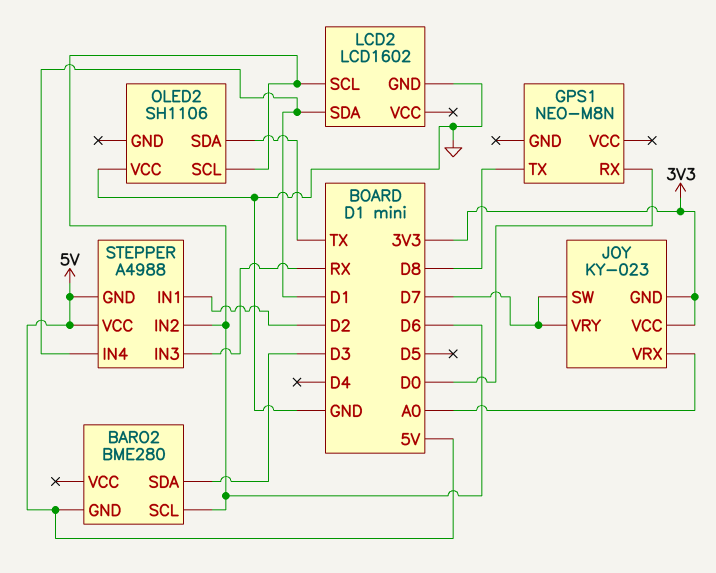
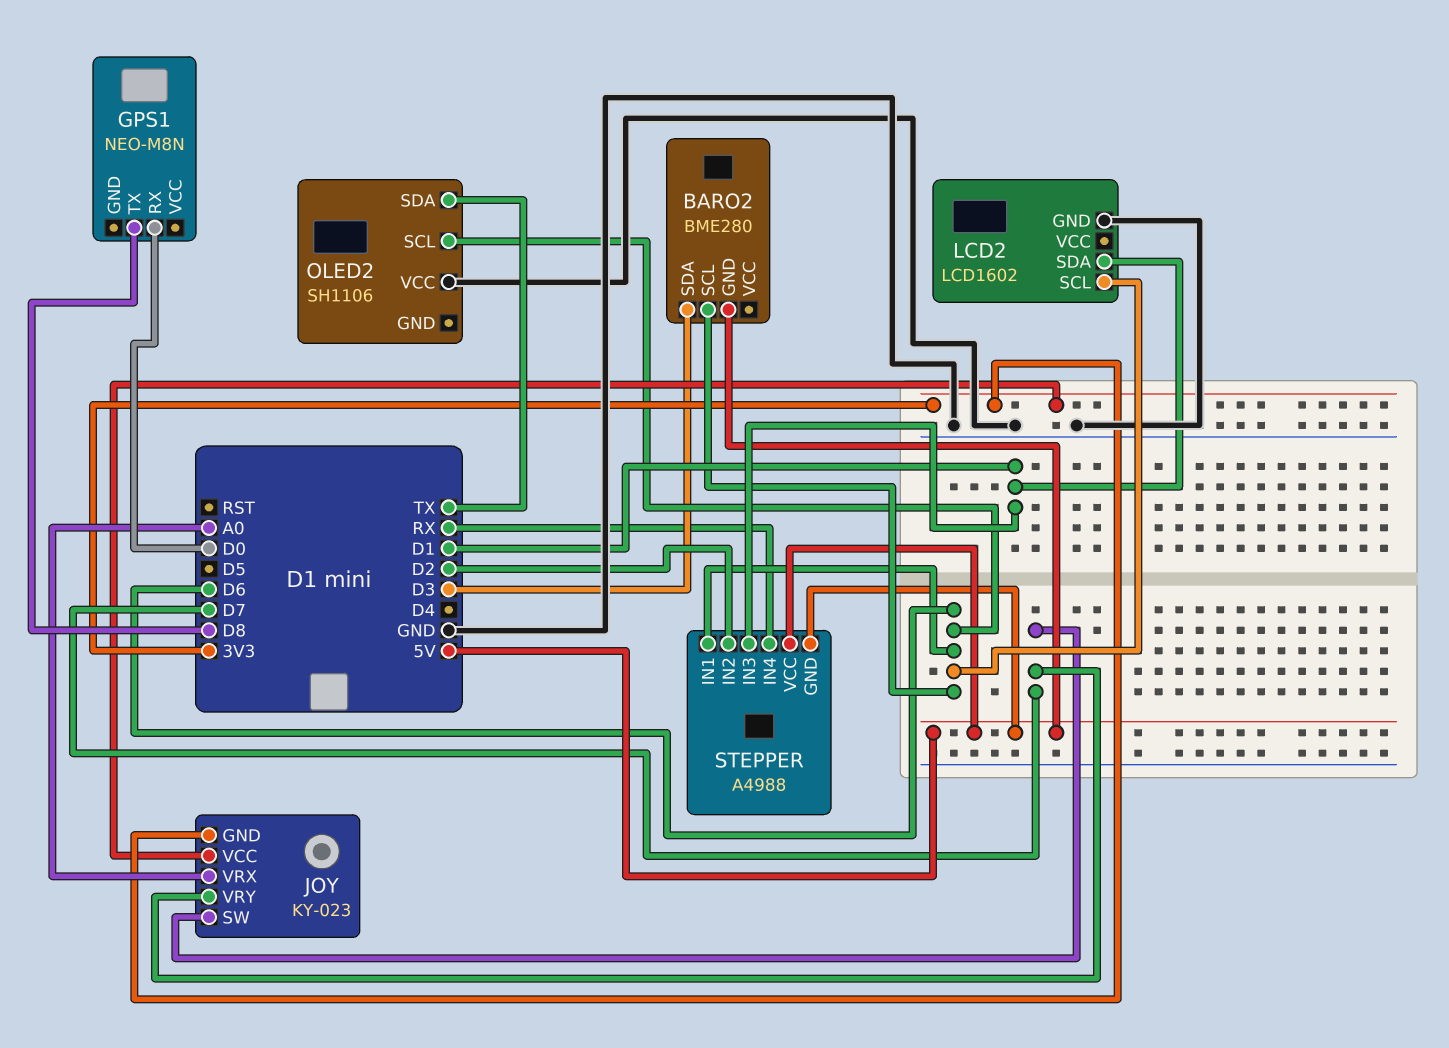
STEPPER pin IN1: D2 -> D6
STEPPER pin IN2: D6 -> D2
STEPPER pin IN3: RX -> D1
STEPPER pin IN4: D1 -> RX

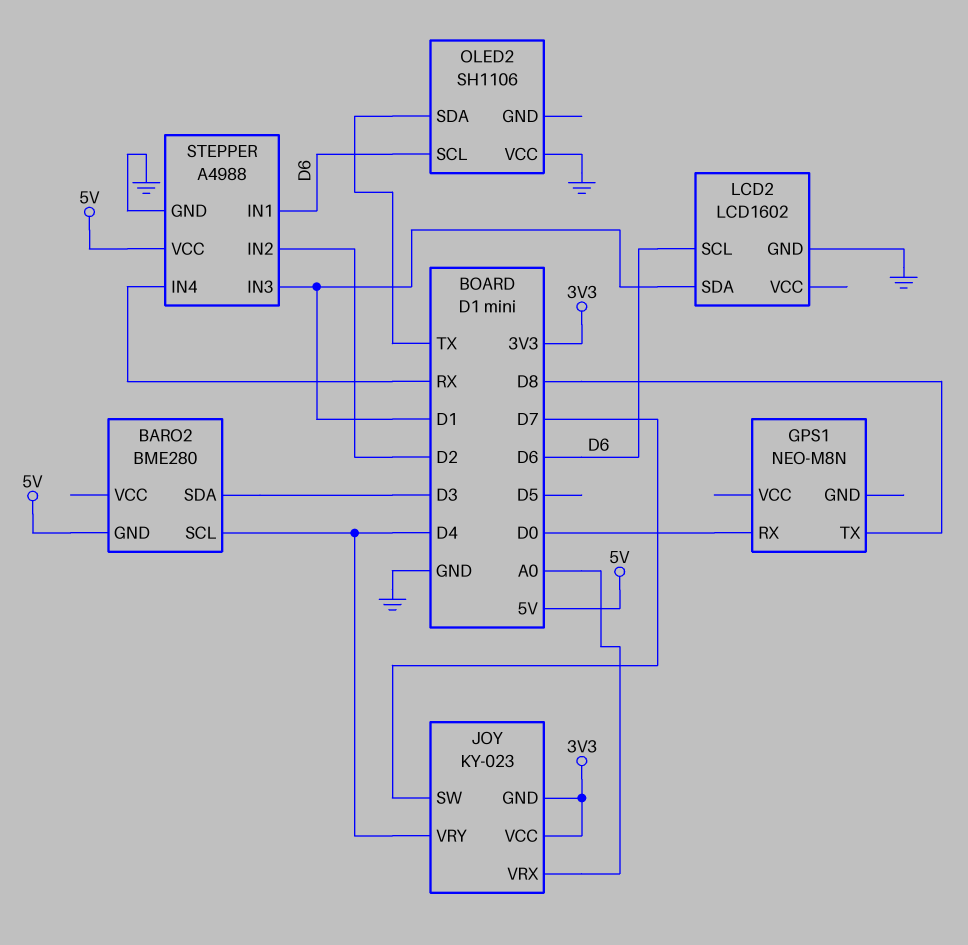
BARO2 pin SCL: D6 -> D4
JOY pin VRY: D7 -> D4
STEPPER pin GND: 5V -> GND

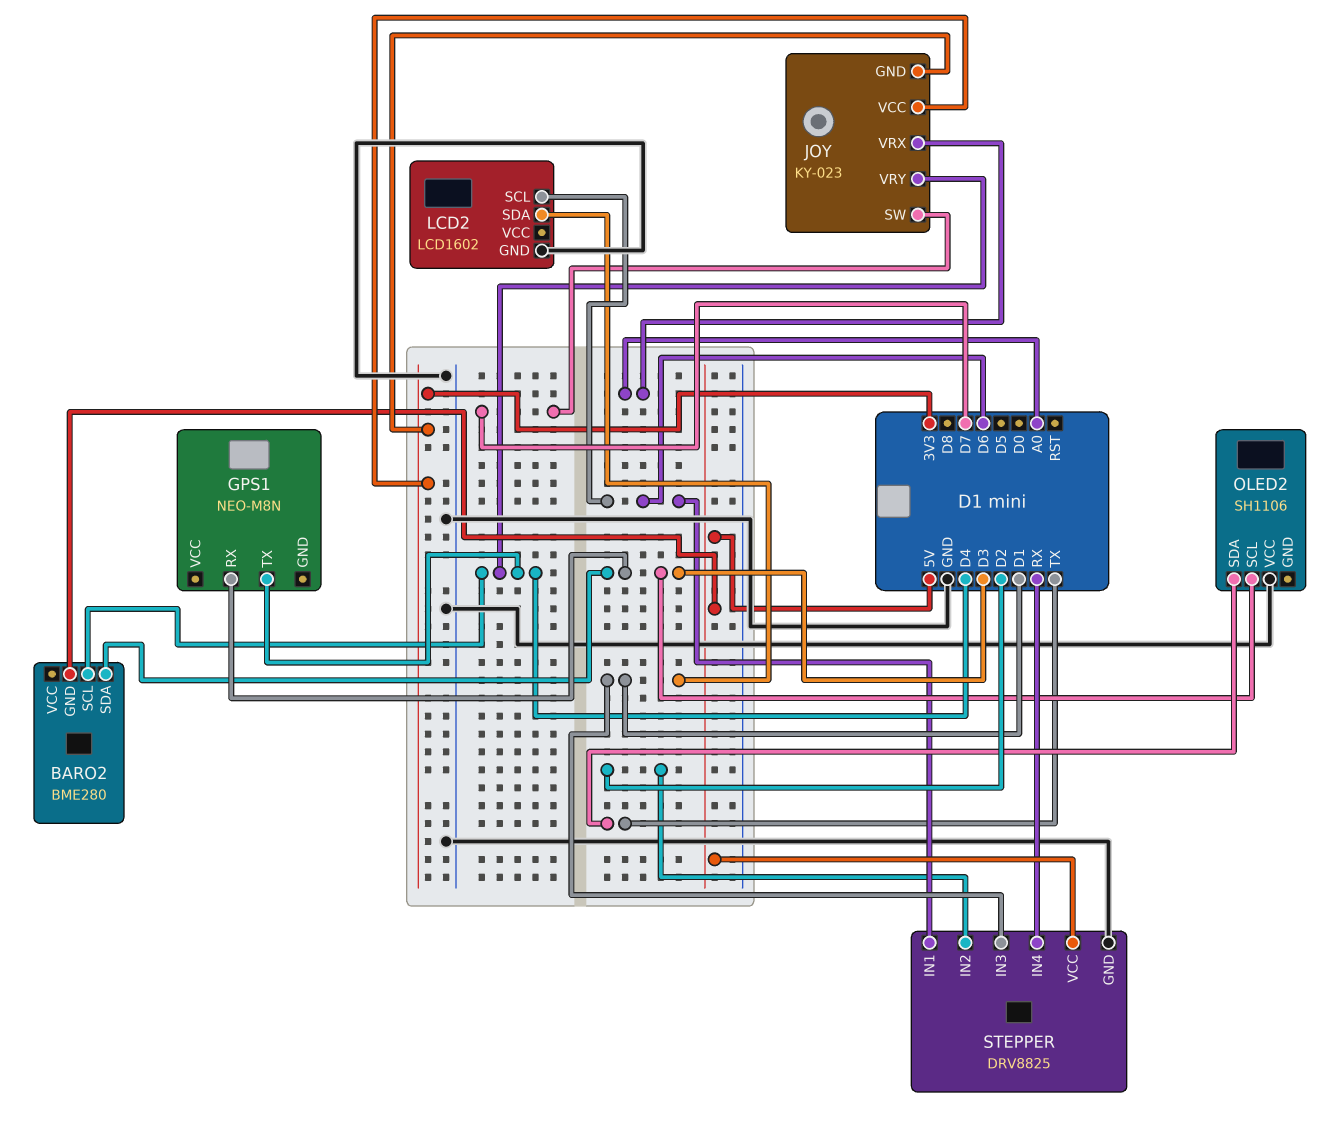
GPS1 pin RX: D0 -> D3
GPS1 pin TX: D8 -> D4
OLED2 pin SCL: D6 -> D3
STEPPER: A4988 -> DRV8825

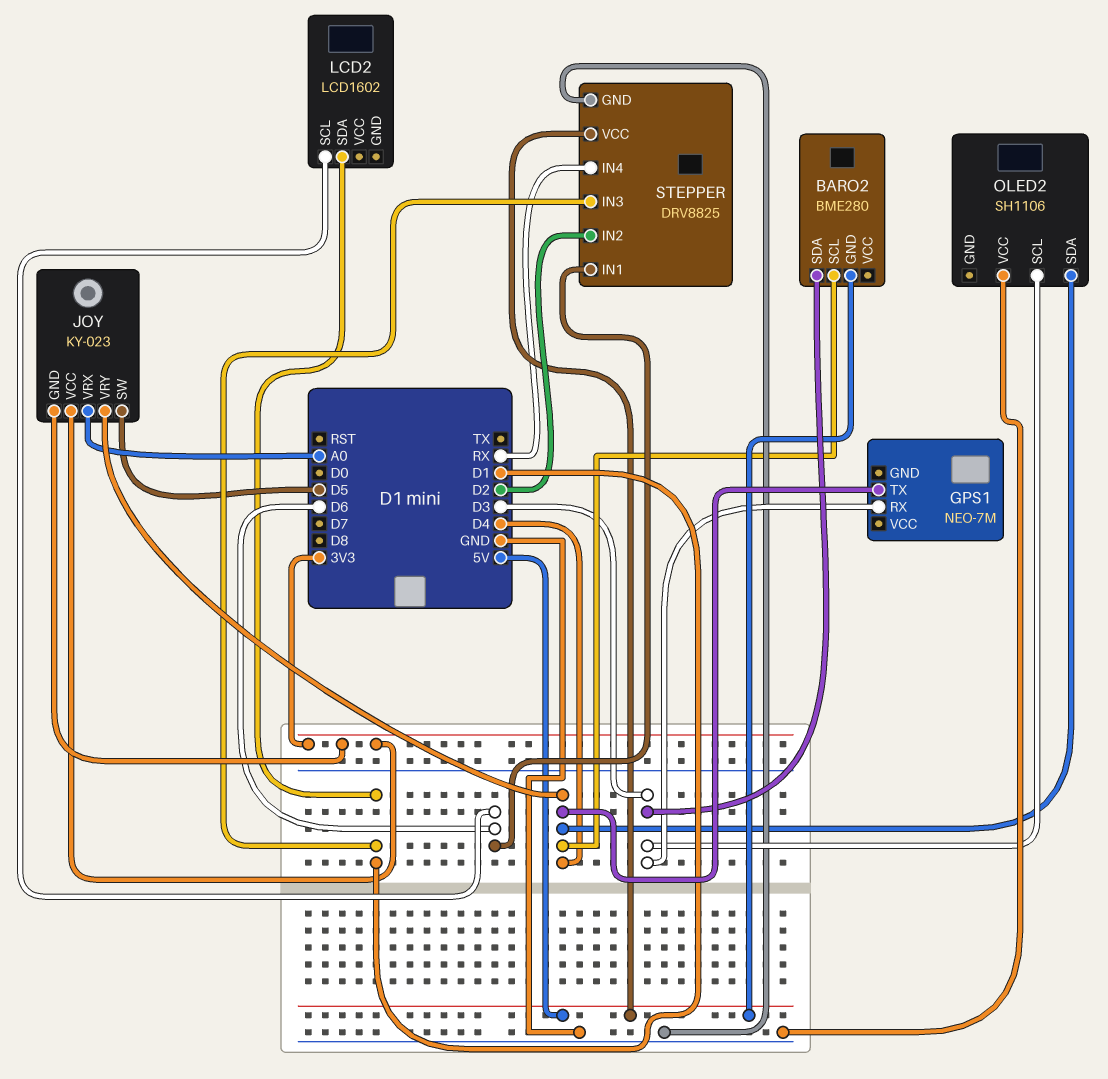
GPS1: NEO-M8N -> NEO-7M
JOY pin SW: D7 -> D5
LCD2 pin GND: GND -> none
OLED2 pin SDA: TX -> D4

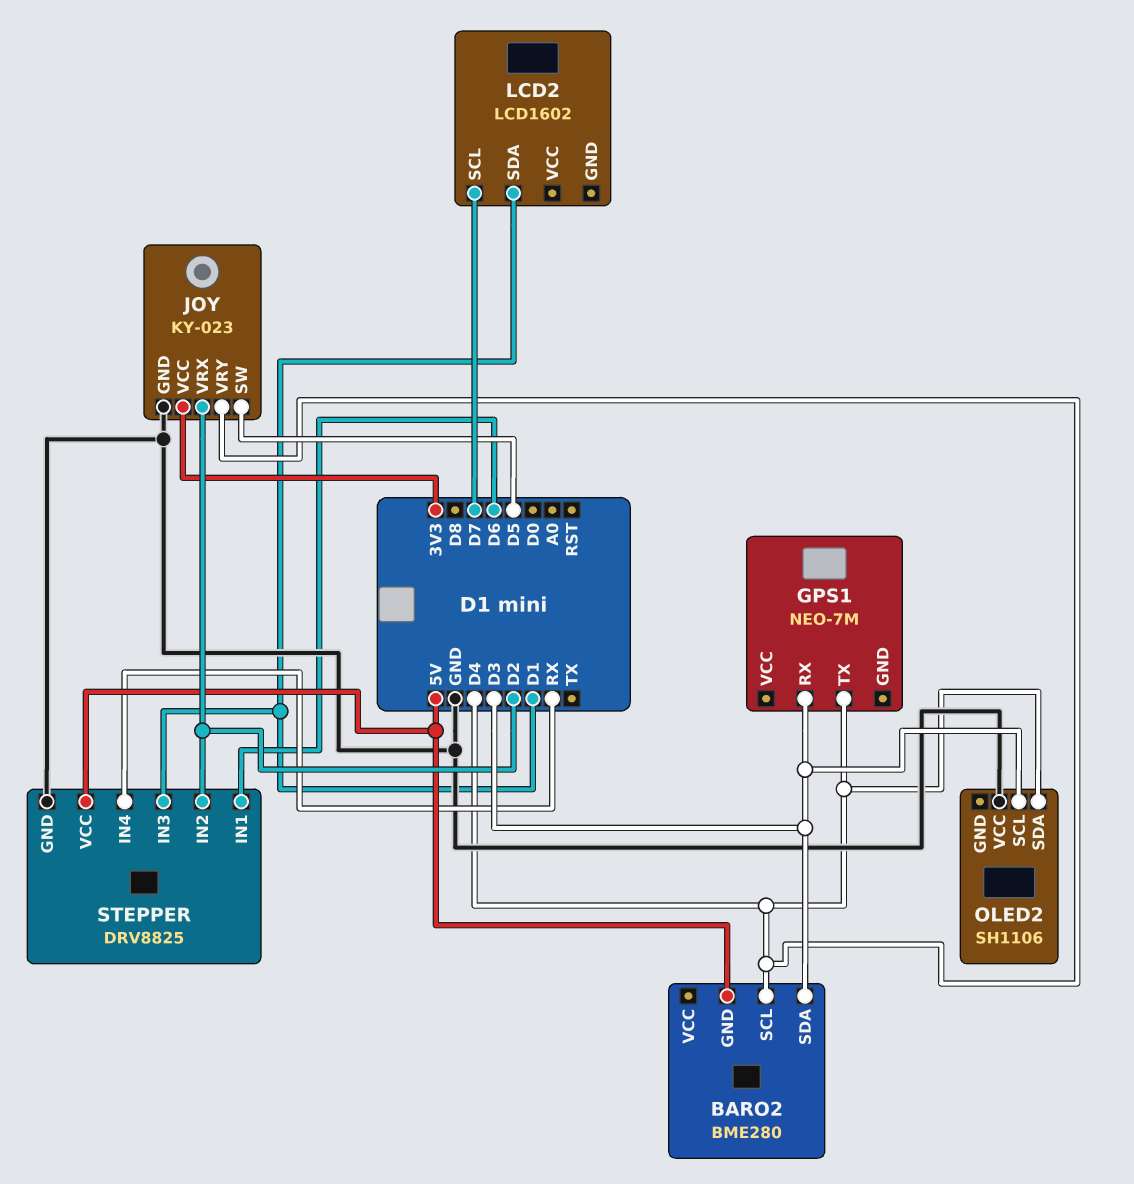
JOY pin GND: 3V3 -> GND
JOY pin VRX: A0 -> D2
LCD2 pin SCL: D6 -> D7

